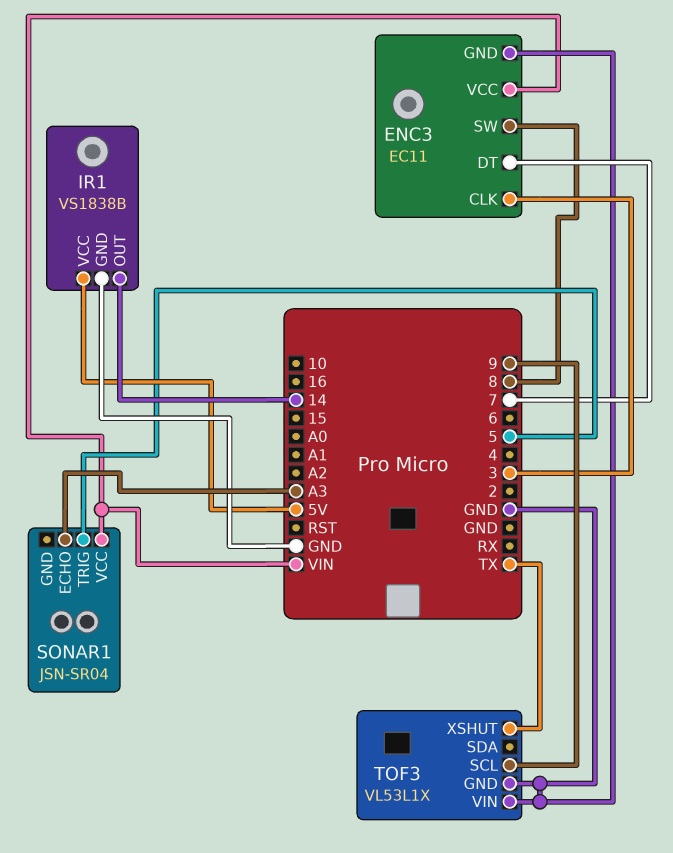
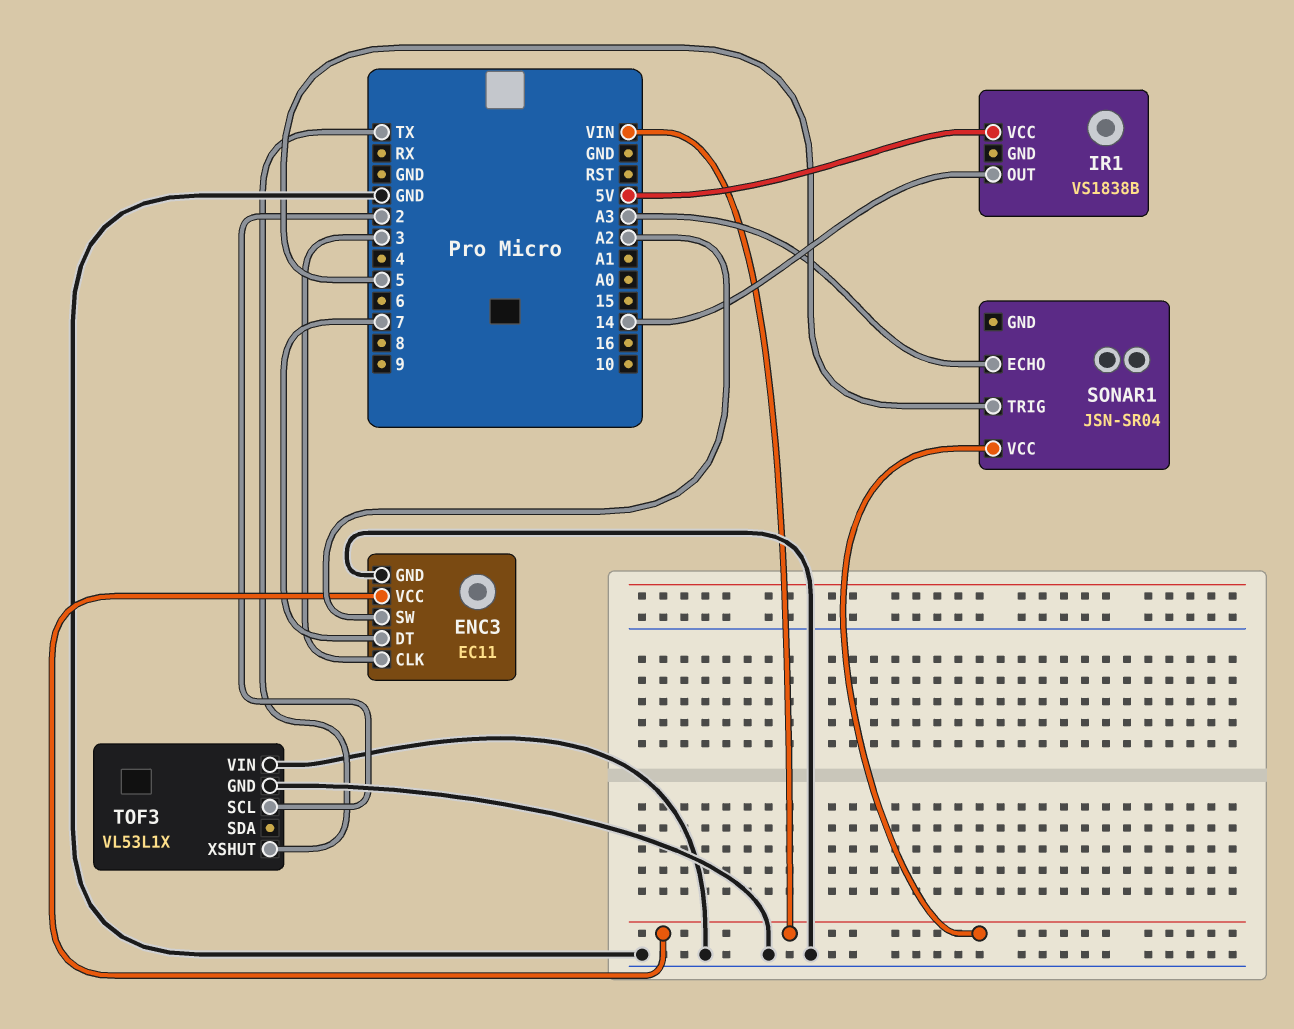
ENC3 pin SW: 8 -> A2
IR1 pin GND: GND -> none
TOF3 pin SCL: 9 -> 2

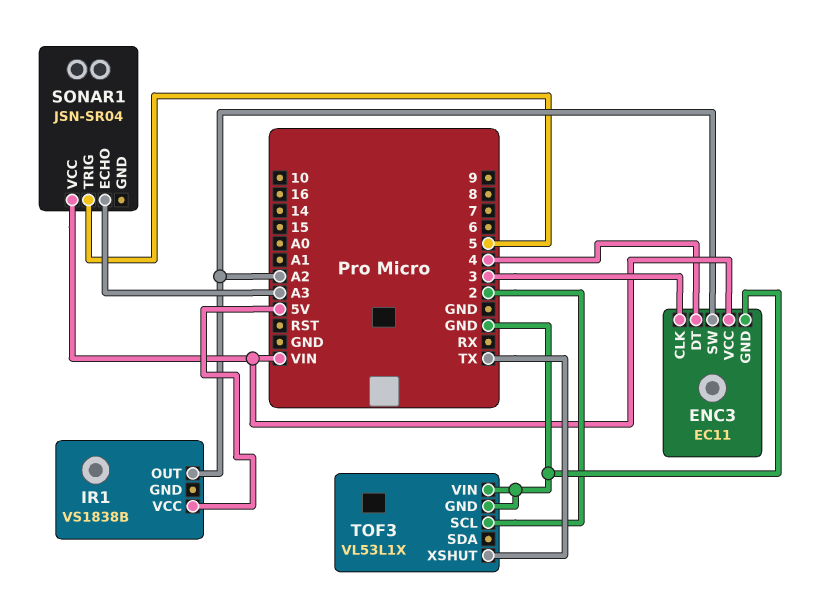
ENC3 pin DT: 7 -> 4
IR1 pin OUT: 14 -> A2

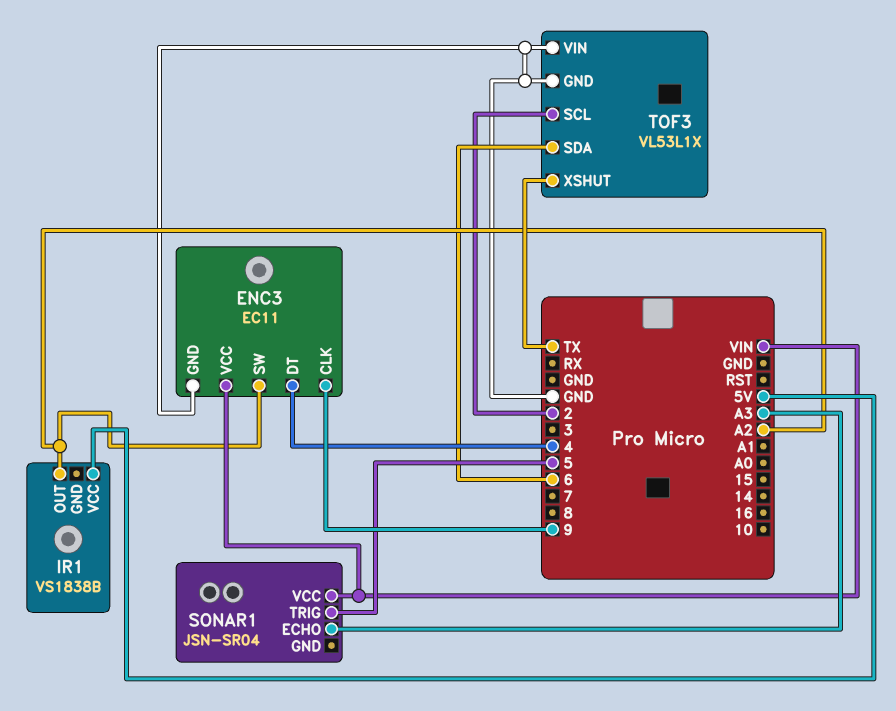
ENC3 pin CLK: 3 -> 9
TOF3 pin SDA: none -> 6

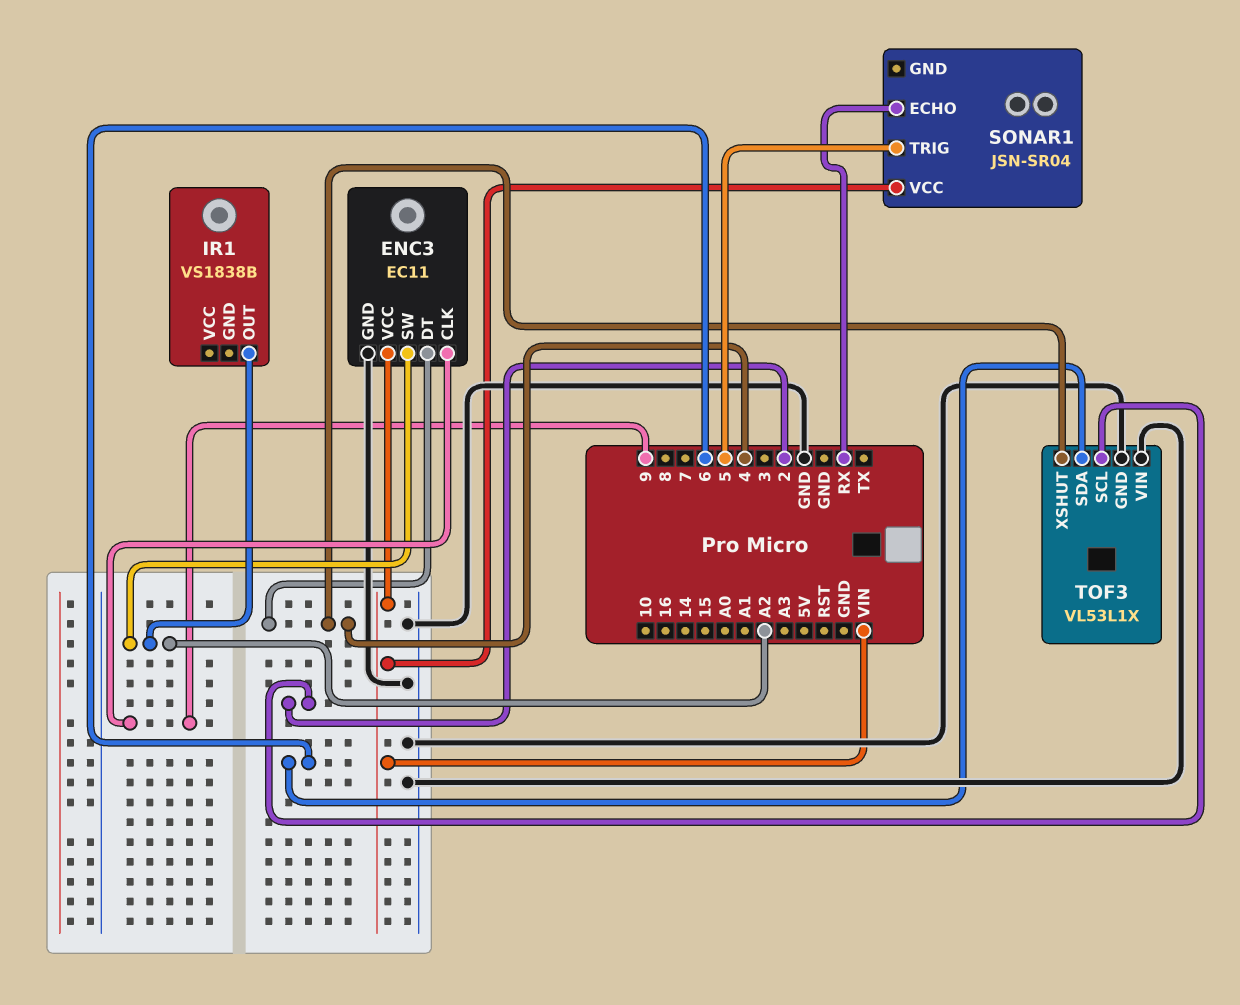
IR1 pin VCC: 5V -> none
SONAR1 pin ECHO: A3 -> RX
TOF3 pin XSHUT: TX -> 4

